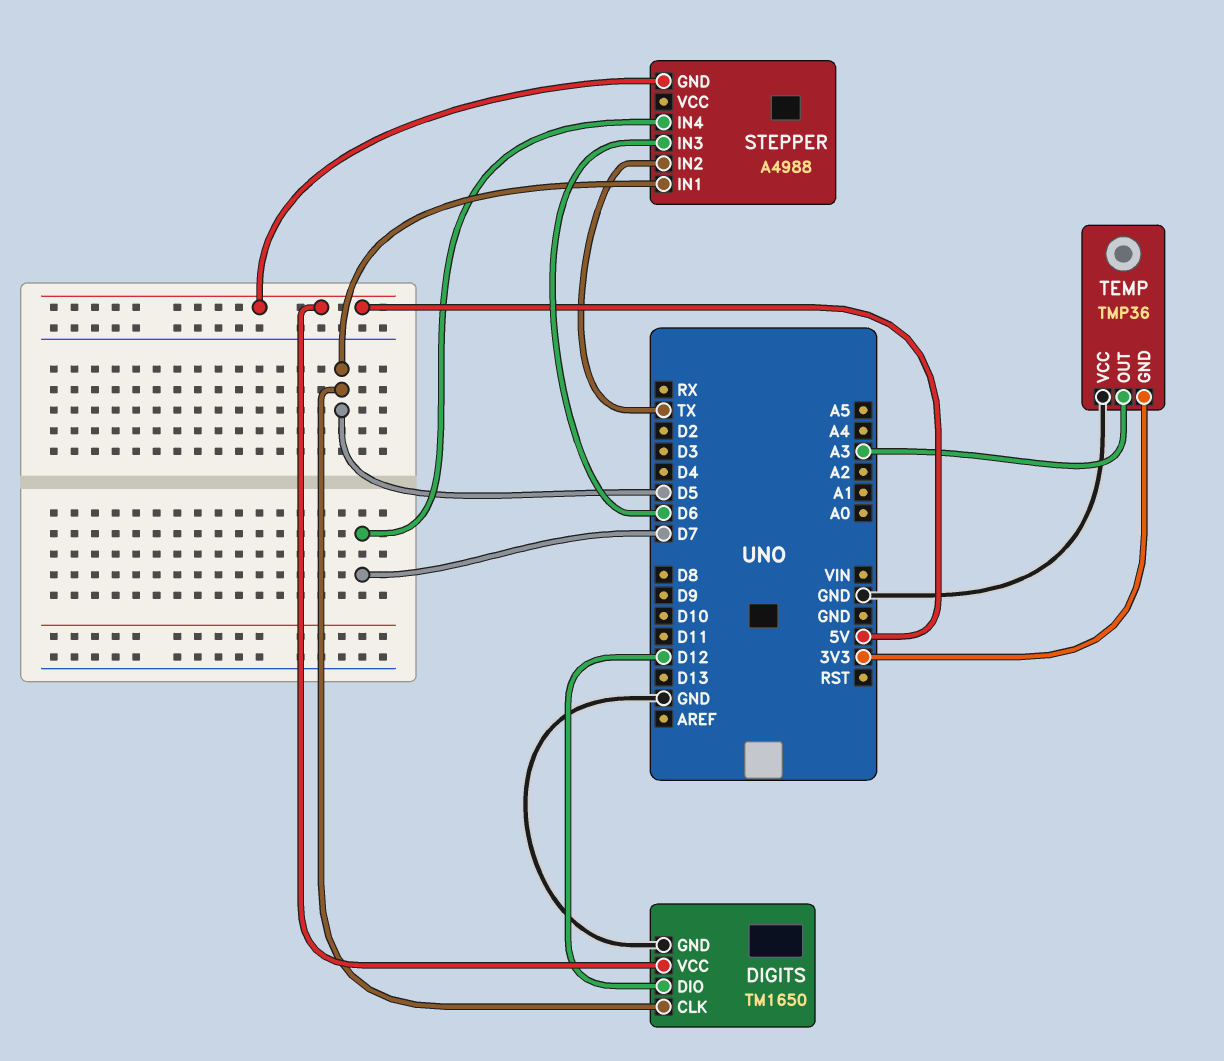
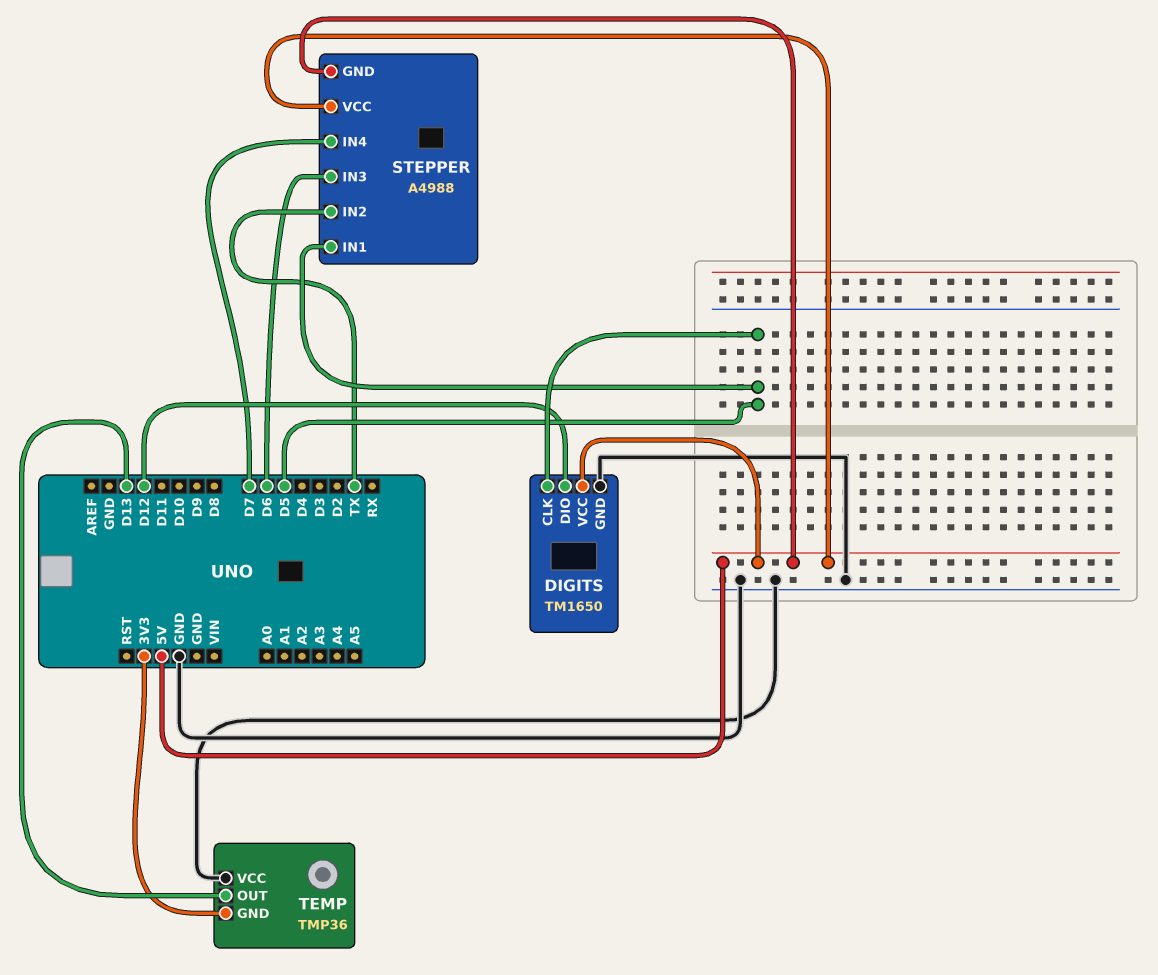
STEPPER pin VCC: none -> 5V
TEMP pin OUT: A3 -> D13

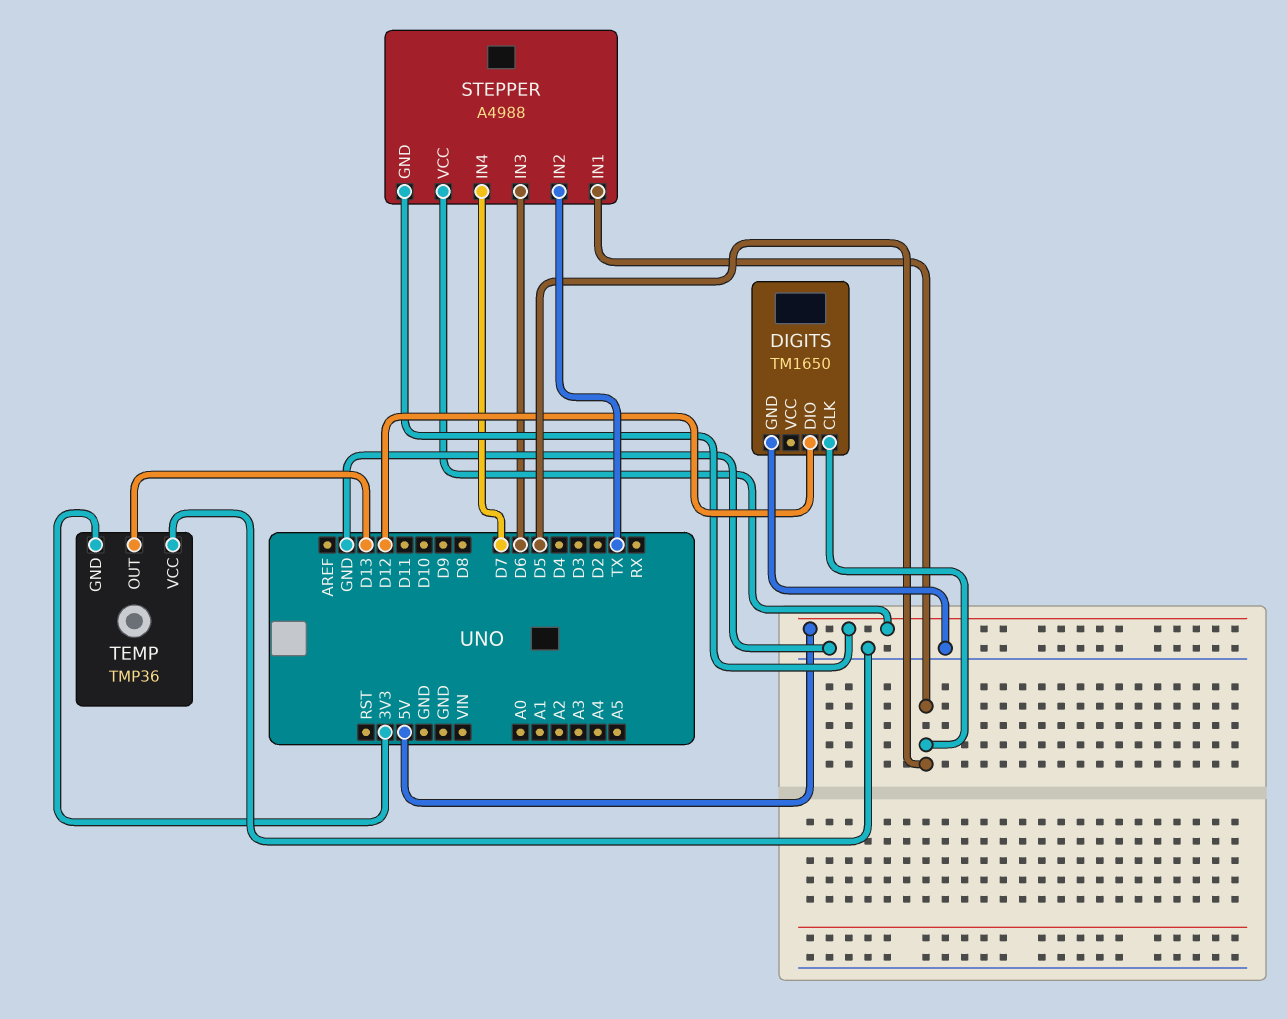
DIGITS pin VCC: 5V -> none

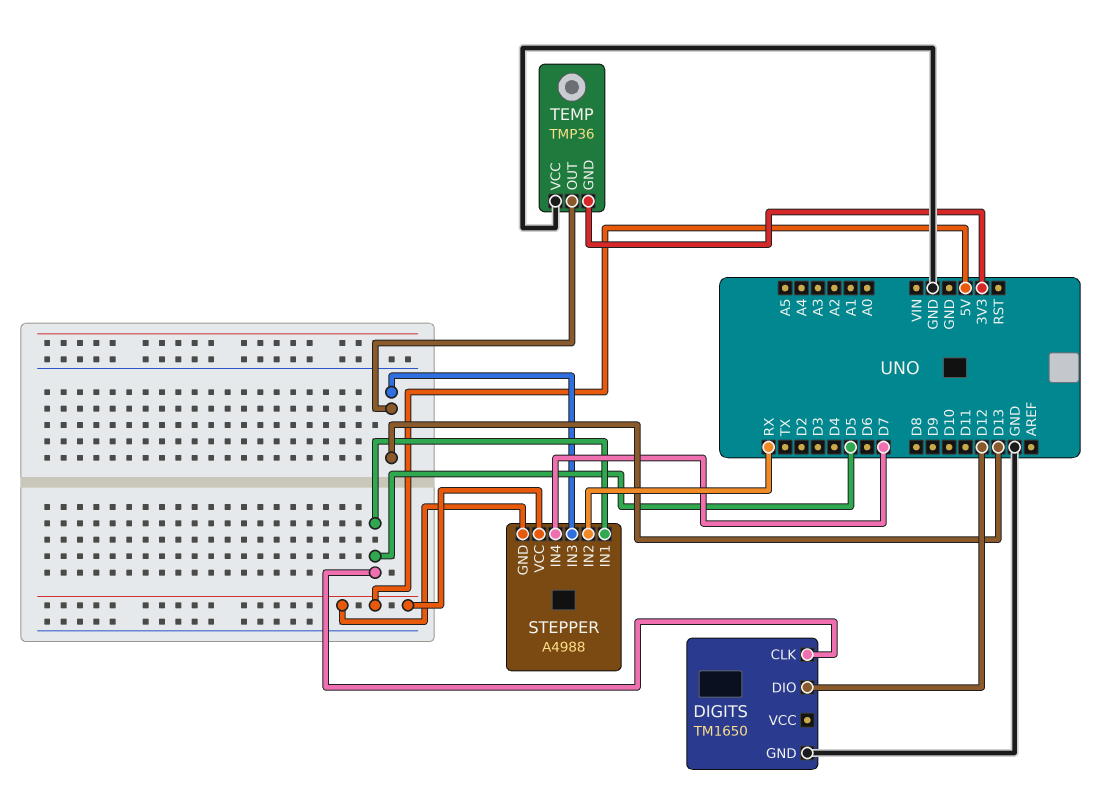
STEPPER pin IN2: TX -> RX
STEPPER pin IN3: D6 -> D13

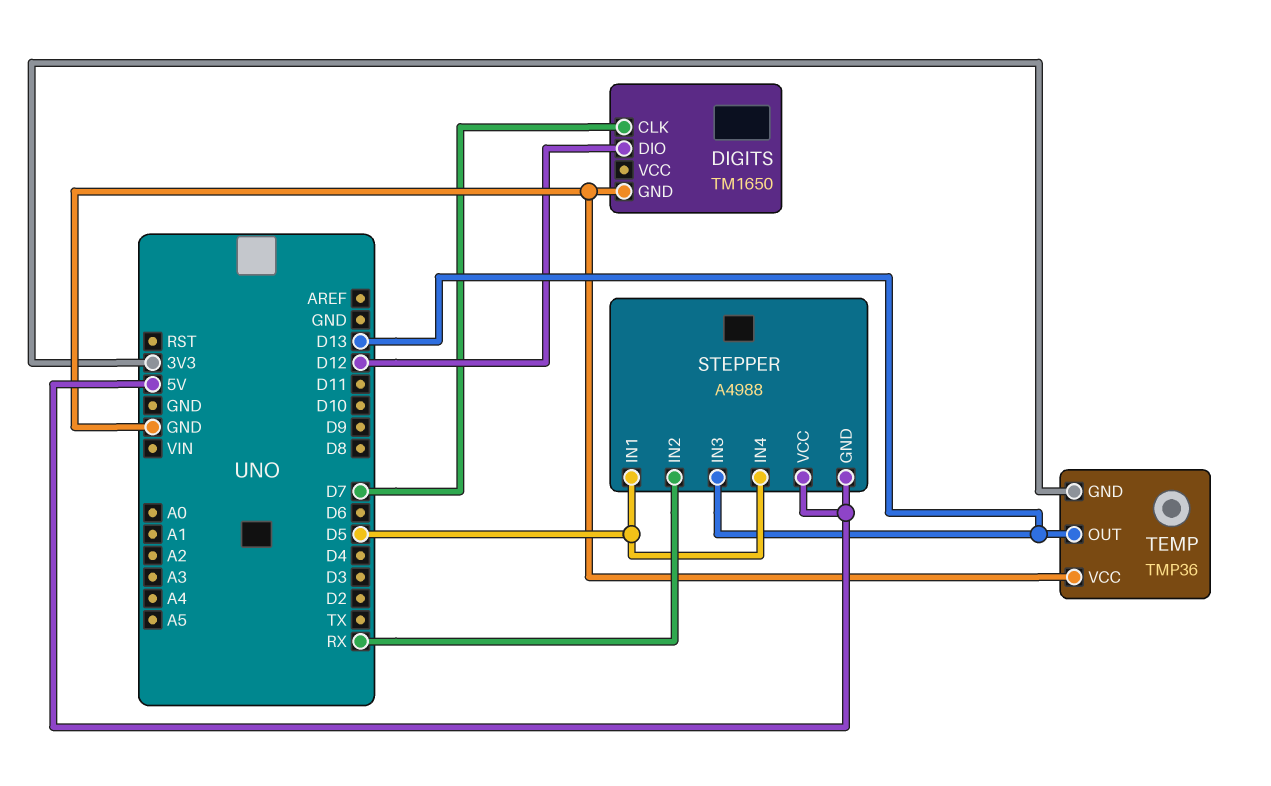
DIGITS pin CLK: D5 -> D7
STEPPER pin IN4: D7 -> D5

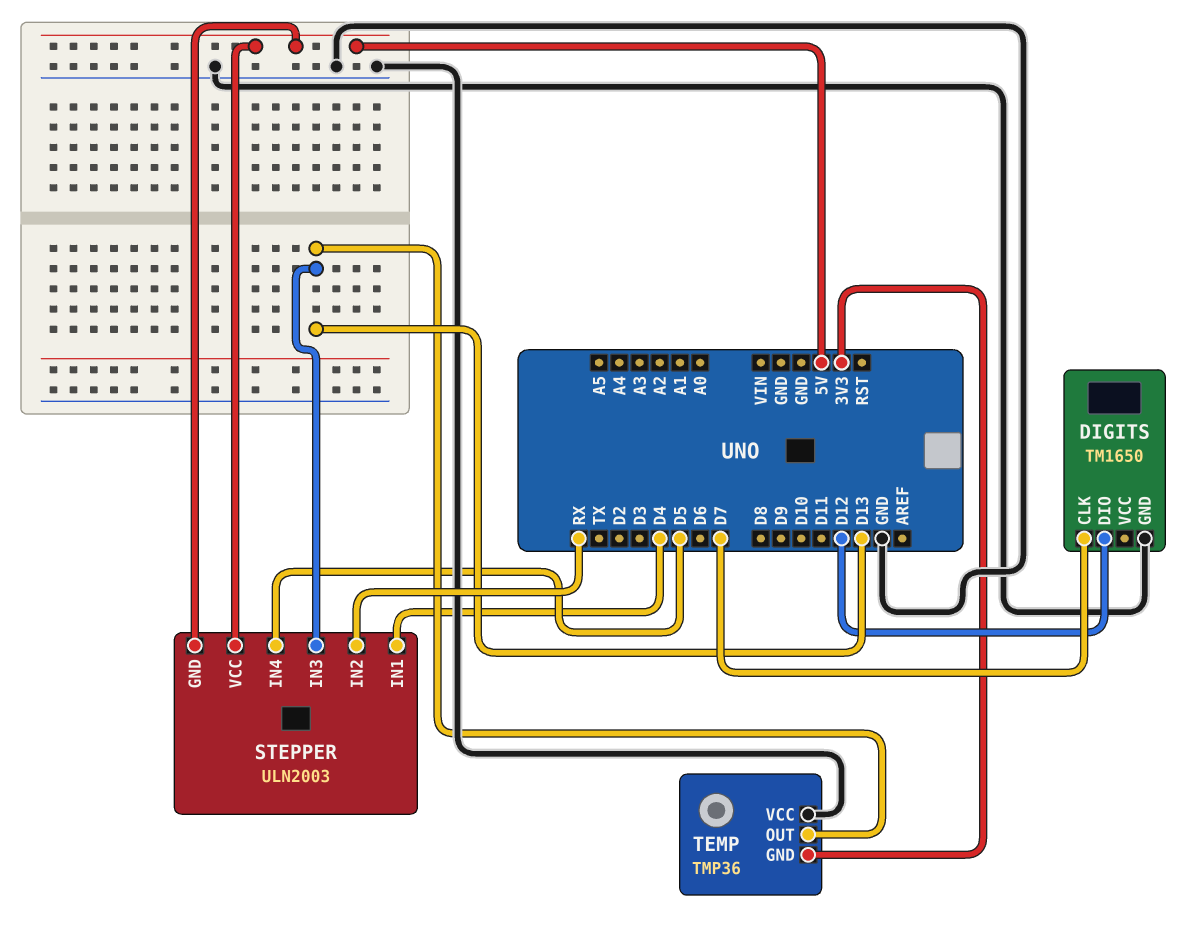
STEPPER: A4988 -> ULN2003
STEPPER pin IN1: D5 -> D4

